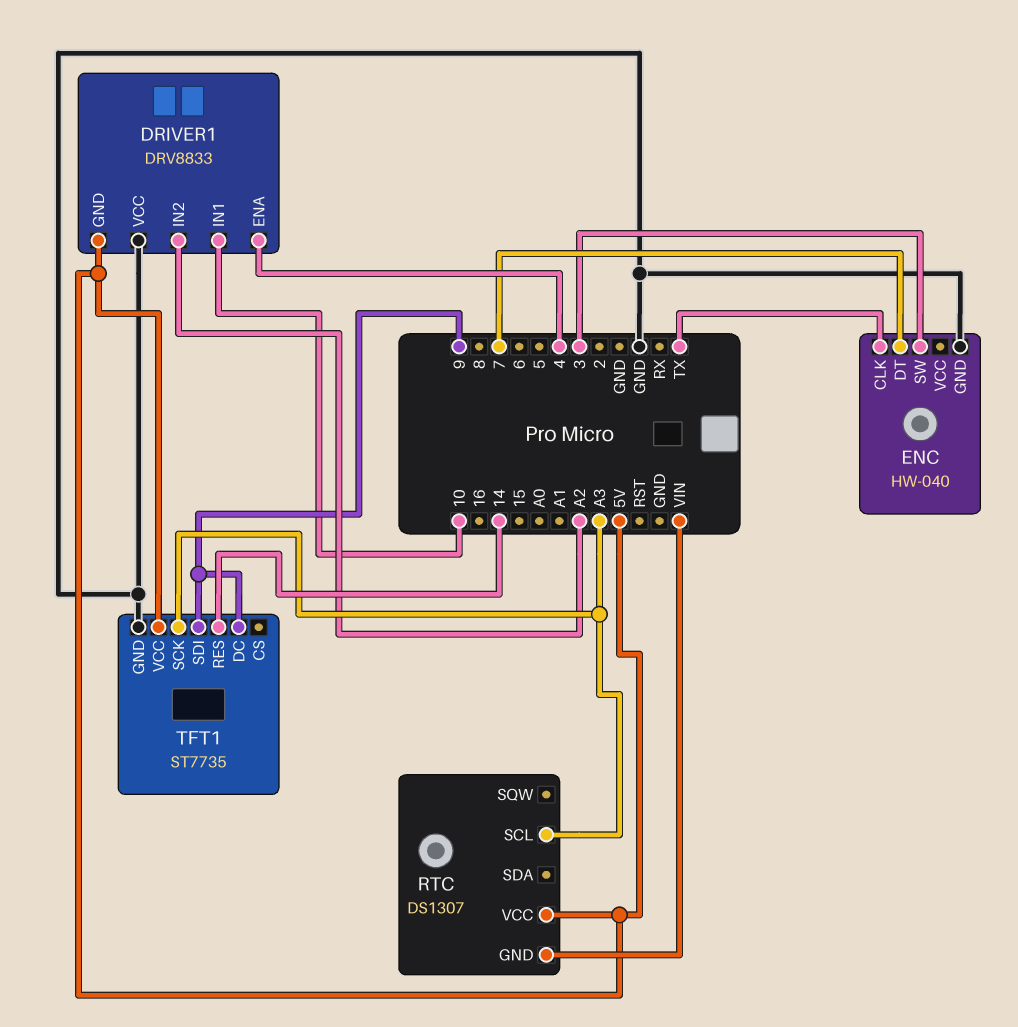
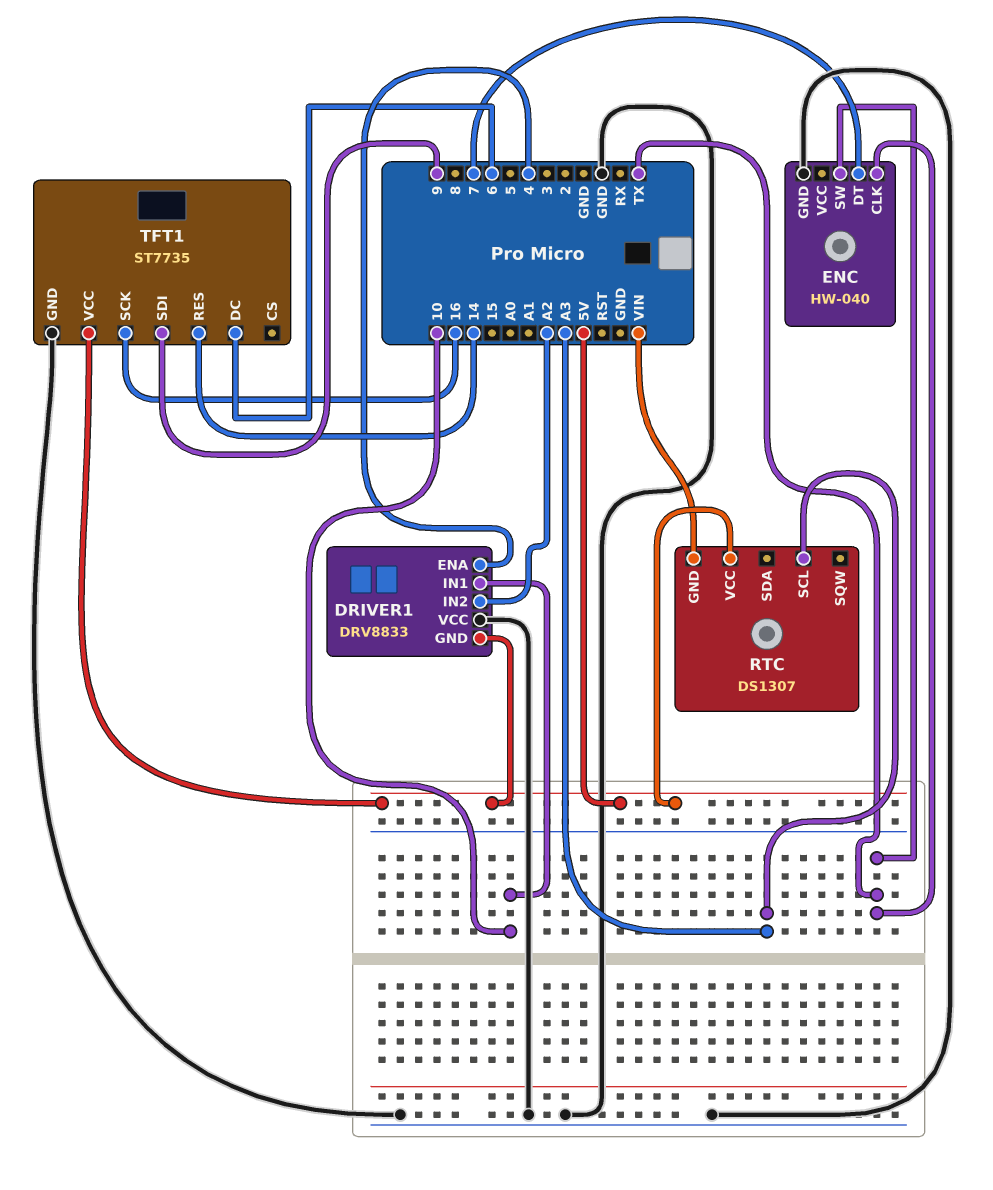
ENC pin SW: 3 -> TX
TFT1 pin DC: 9 -> 6
TFT1 pin SCK: A3 -> 16

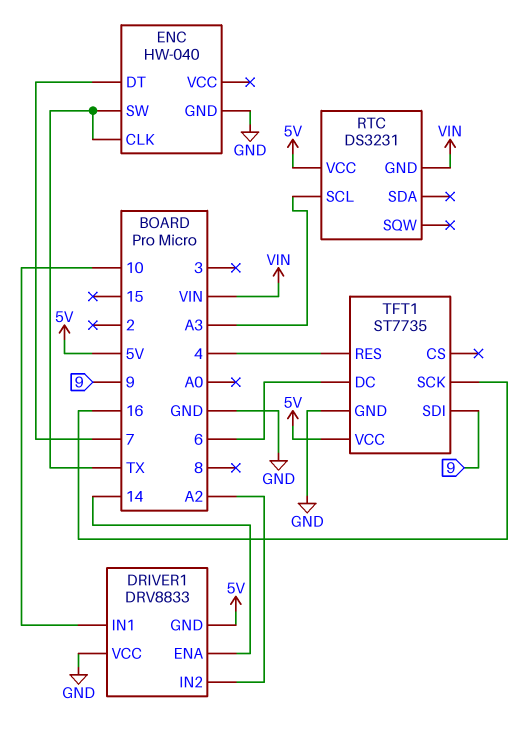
DRIVER1 pin ENA: 4 -> 14
RTC: DS1307 -> DS3231
TFT1 pin RES: 14 -> 4

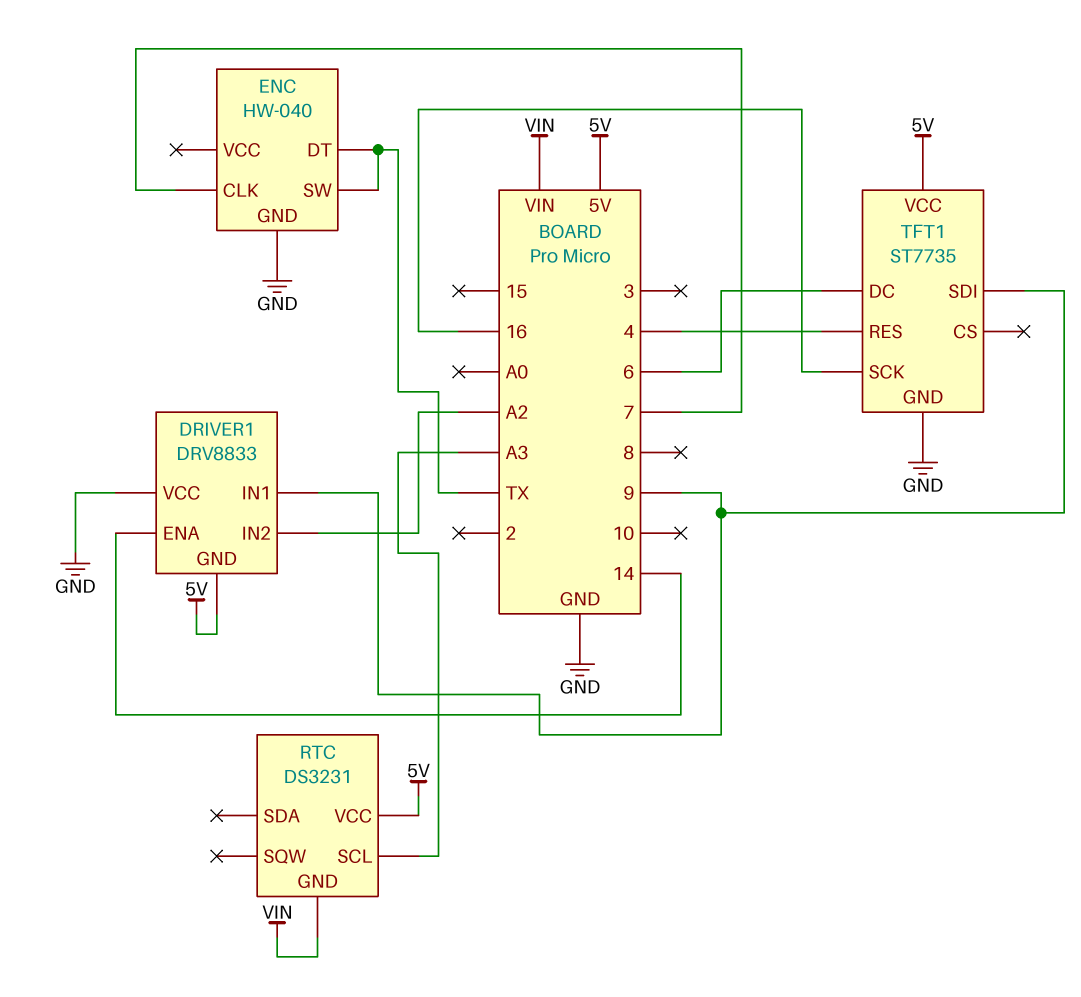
DRIVER1 pin IN1: 10 -> 9
ENC pin CLK: TX -> 7
ENC pin DT: 7 -> TX

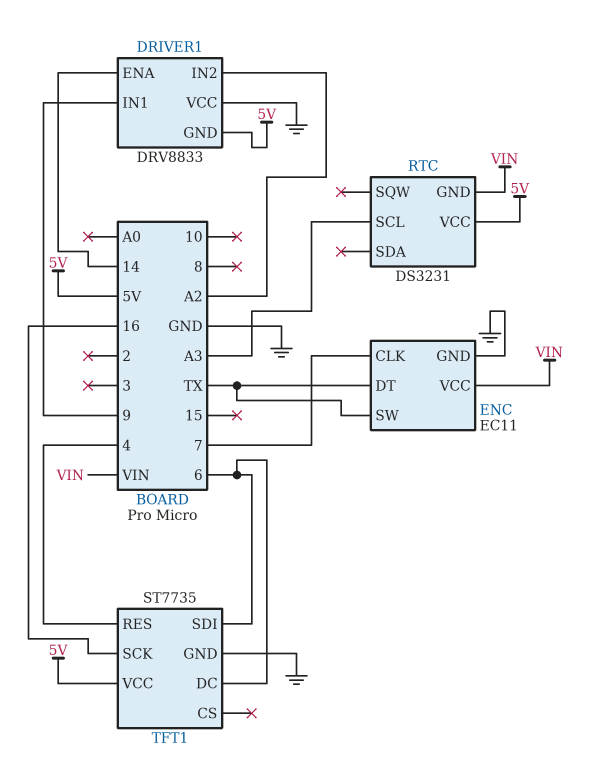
ENC: HW-040 -> EC11
ENC pin VCC: none -> VIN
TFT1 pin SDI: 9 -> 6

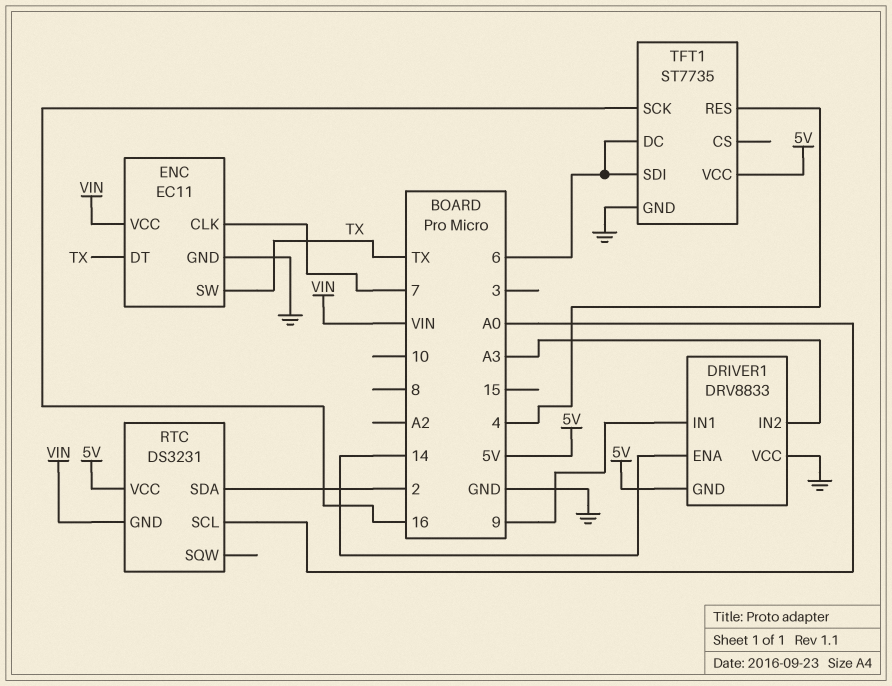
DRIVER1 pin IN2: A2 -> A3
RTC pin SCL: A3 -> A0
RTC pin SDA: none -> 2

